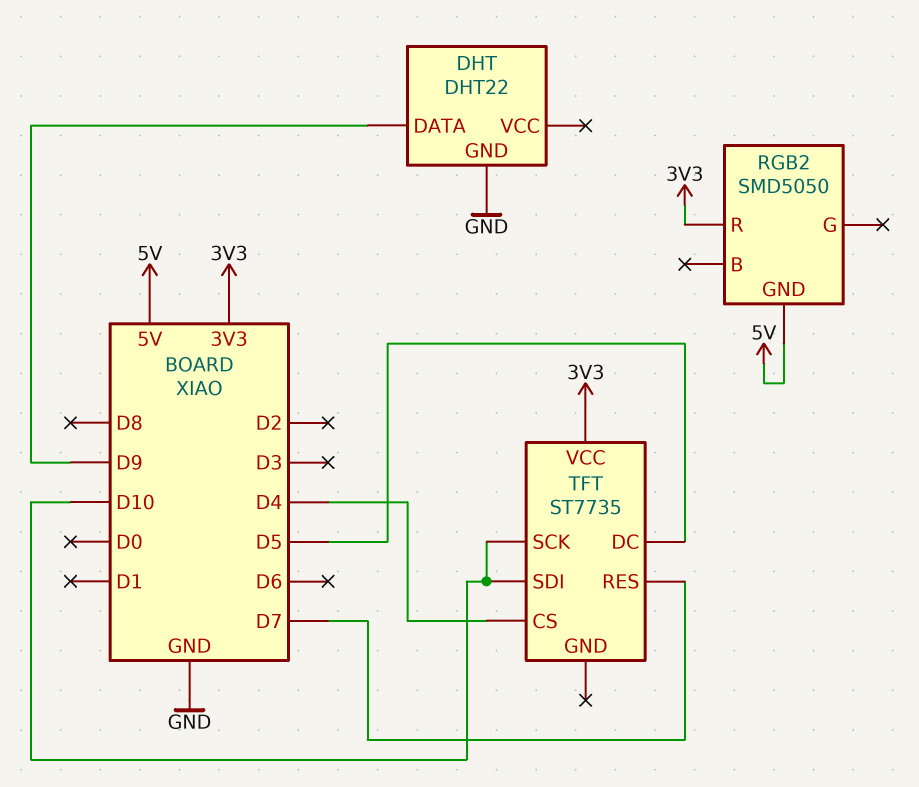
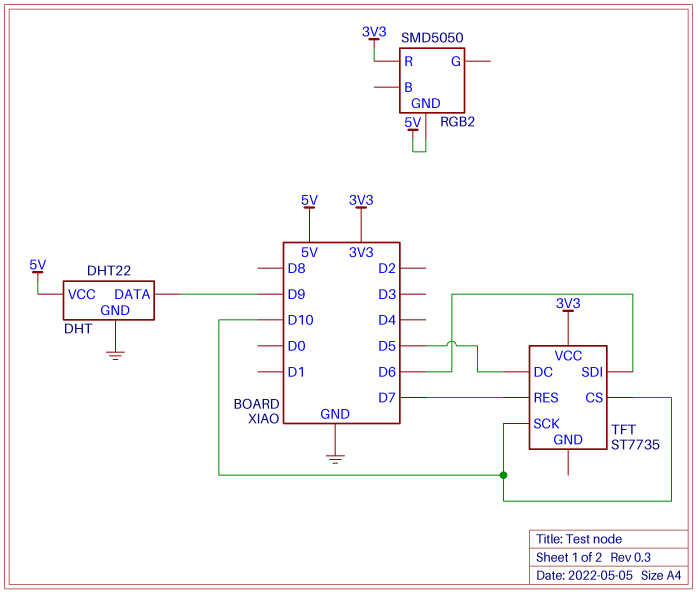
DHT pin VCC: none -> 5V
TFT pin CS: D4 -> D10
TFT pin SDI: D10 -> D6

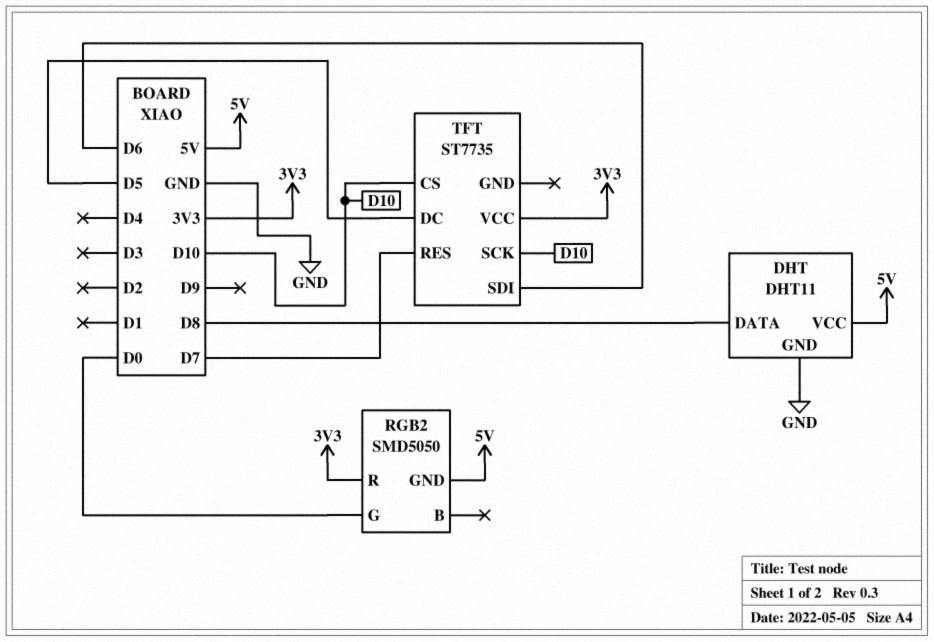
DHT: DHT22 -> DHT11
DHT pin DATA: D9 -> D8
RGB2 pin G: none -> D0

